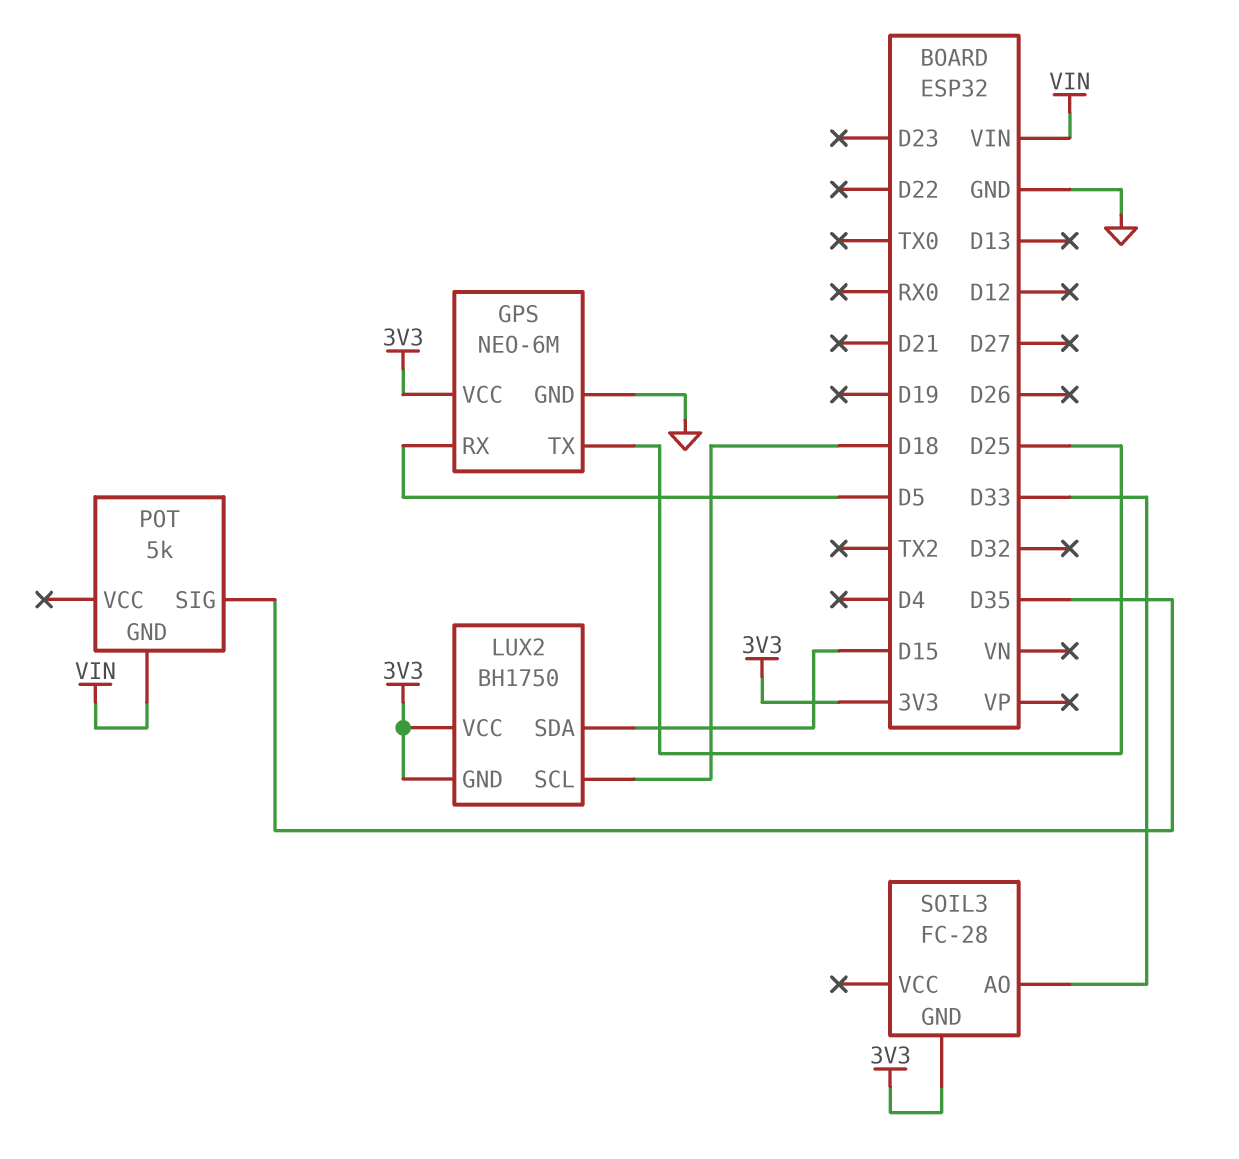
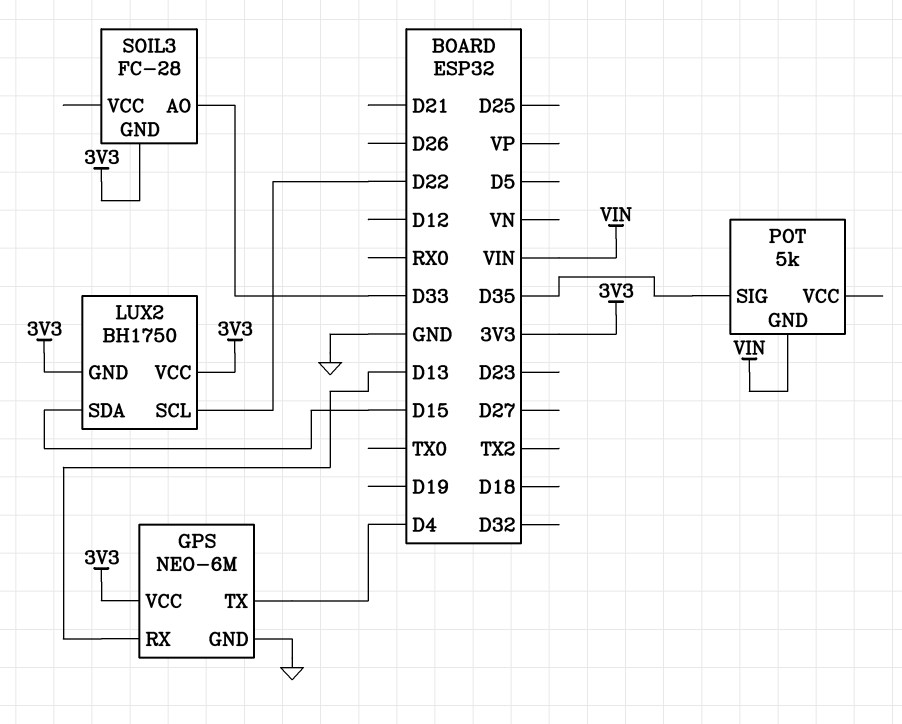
GPS pin RX: D5 -> D13
GPS pin TX: D25 -> D4
LUX2 pin SCL: D18 -> D22

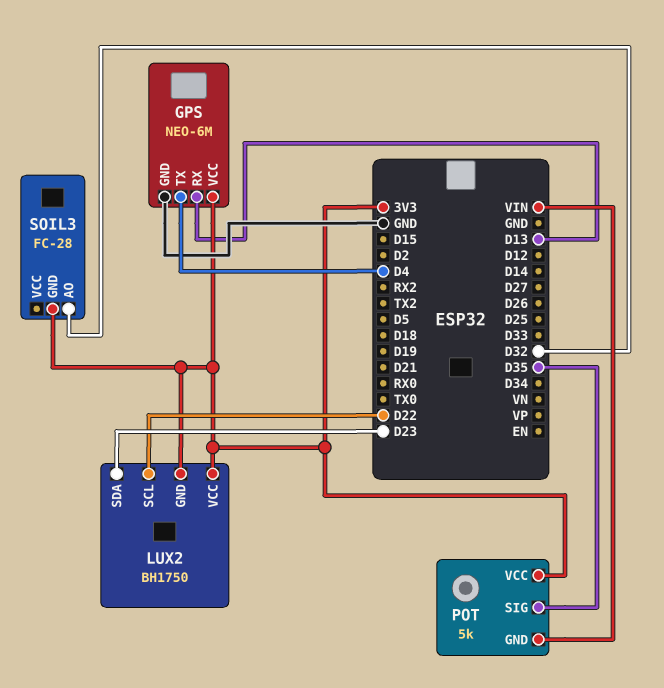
LUX2 pin SDA: D15 -> D23
POT pin VCC: none -> 3V3
SOIL3 pin AO: D33 -> D32

